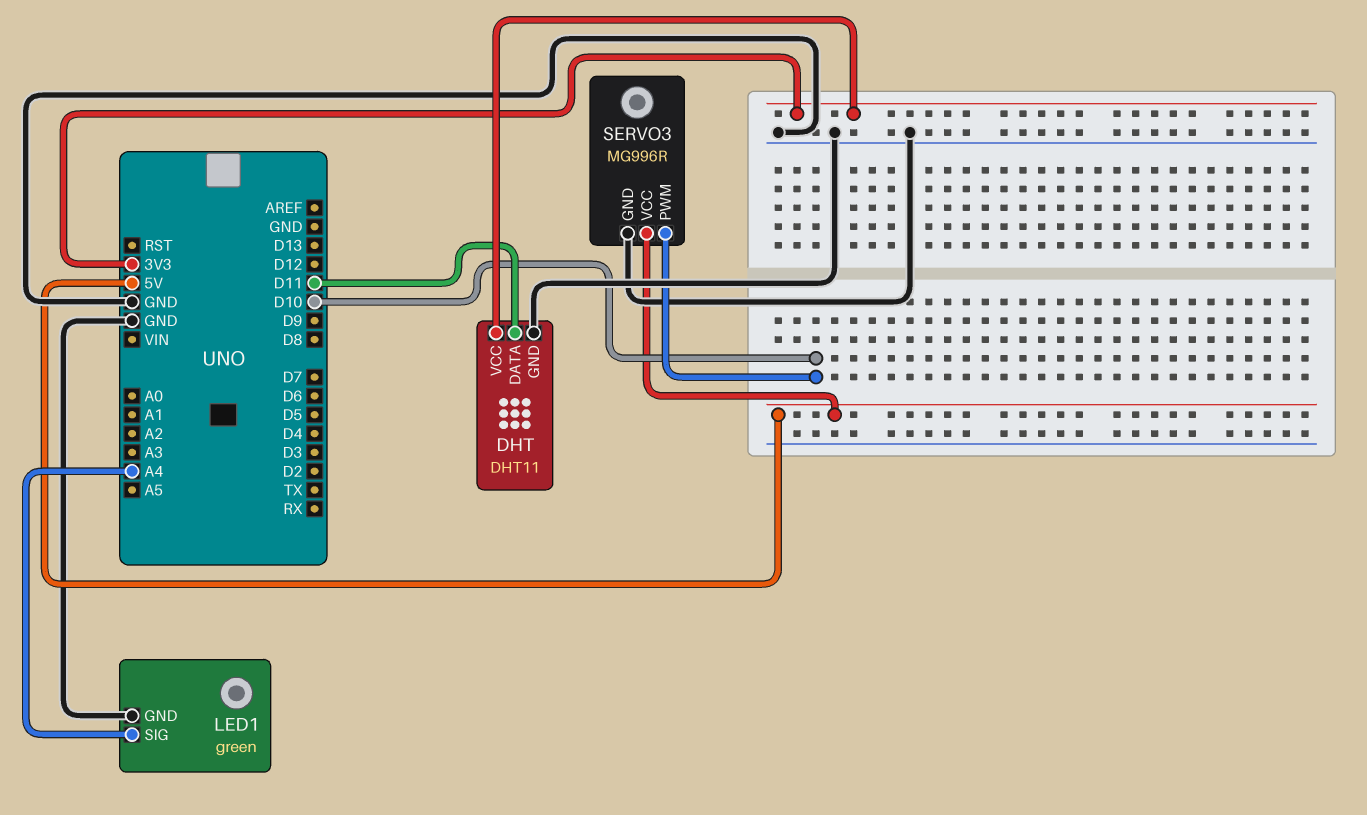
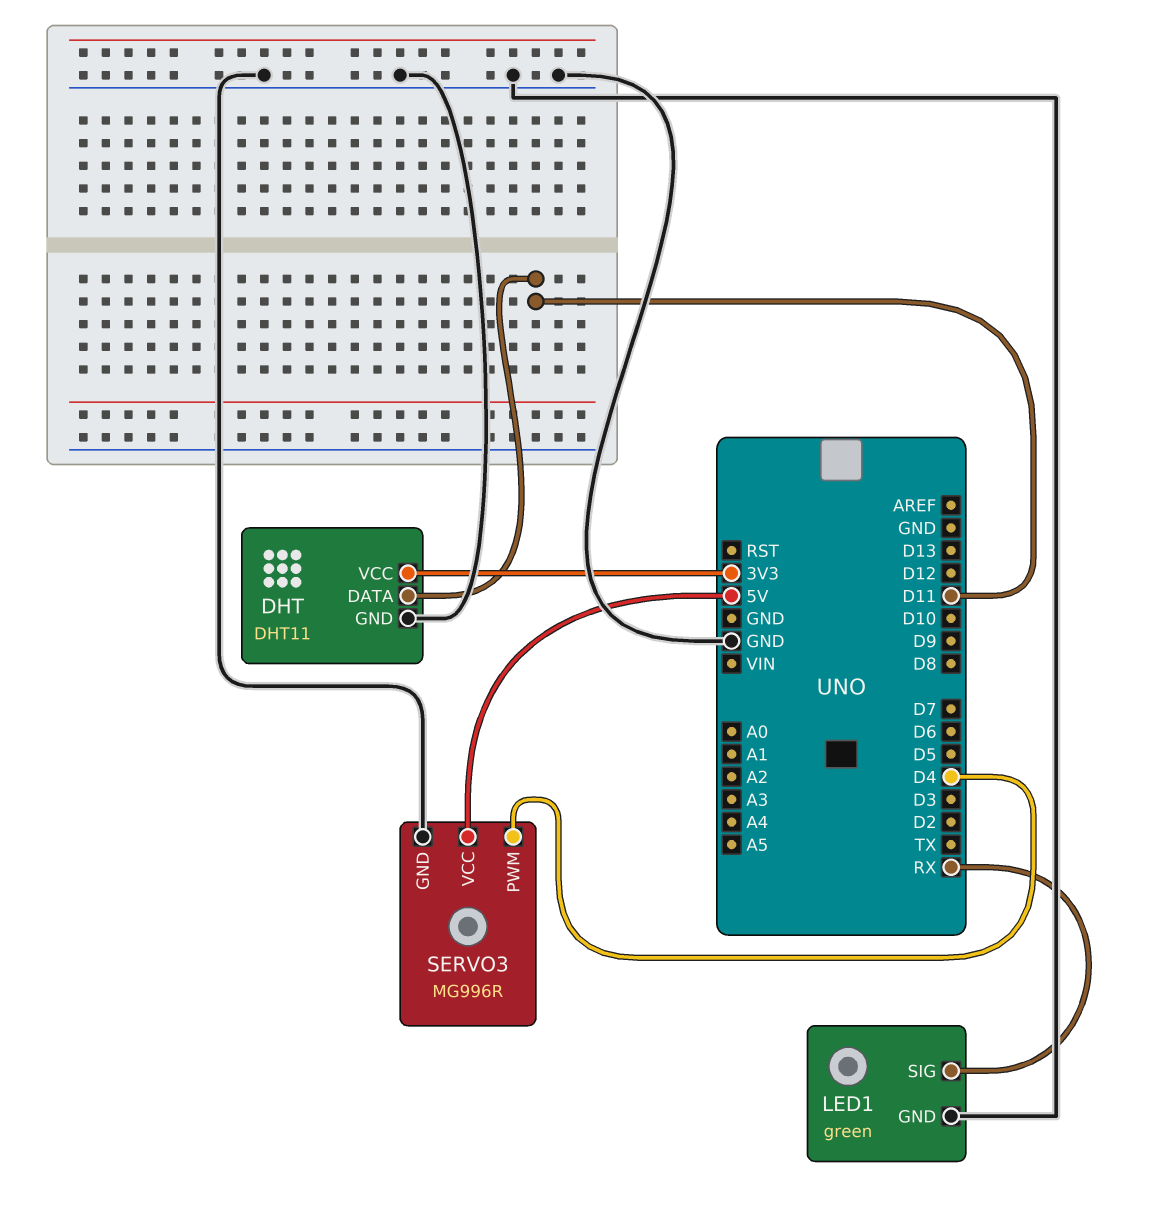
LED1 pin SIG: A4 -> RX
SERVO3 pin PWM: D10 -> D4

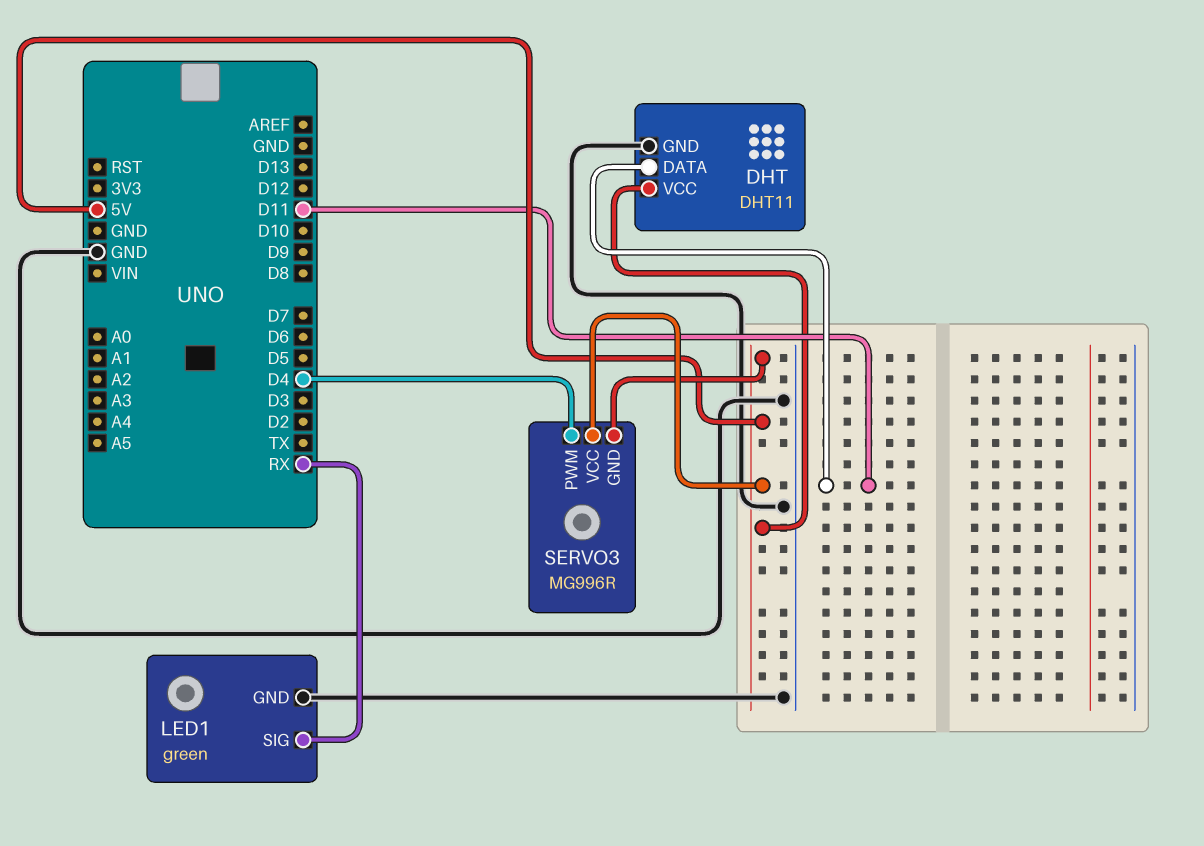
DHT pin VCC: 3V3 -> 5V
SERVO3 pin GND: GND -> 5V

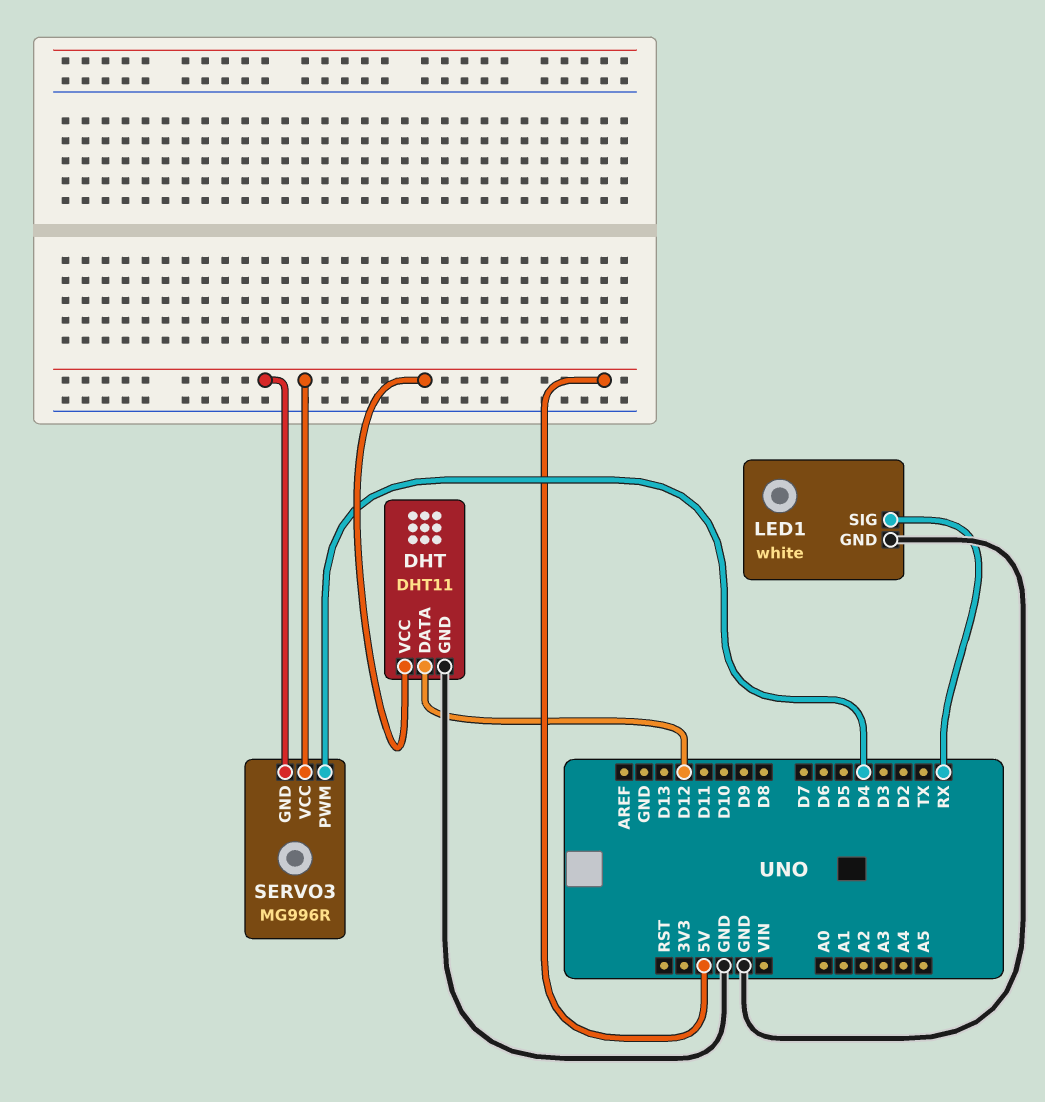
DHT pin DATA: D11 -> D12
LED1: green -> white

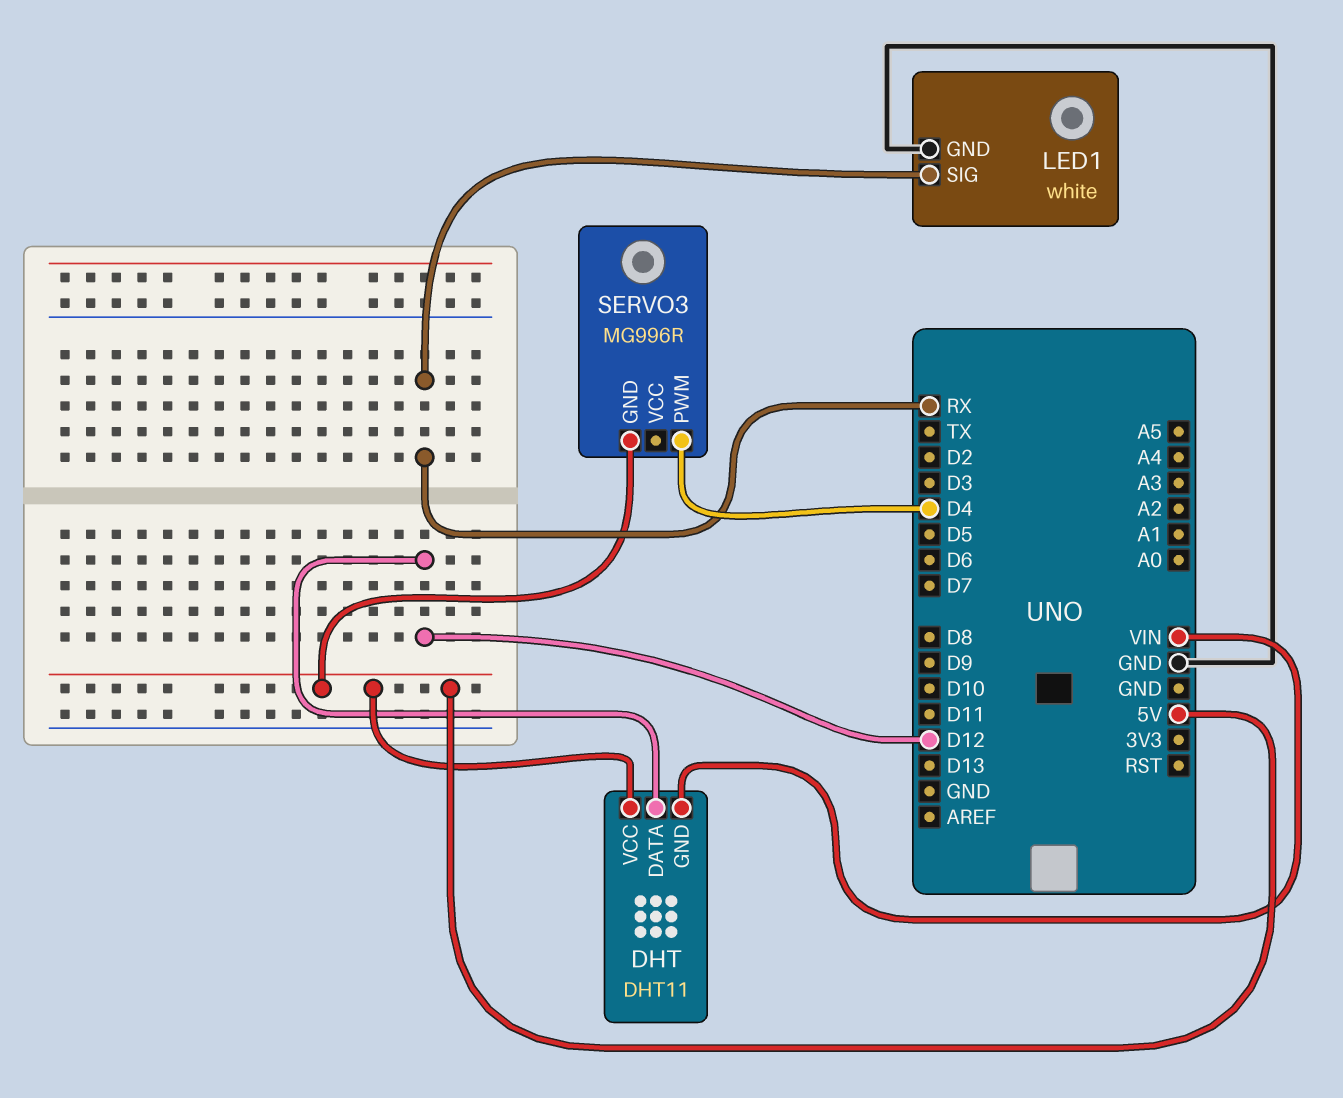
DHT pin GND: GND -> VIN
SERVO3 pin VCC: 5V -> none

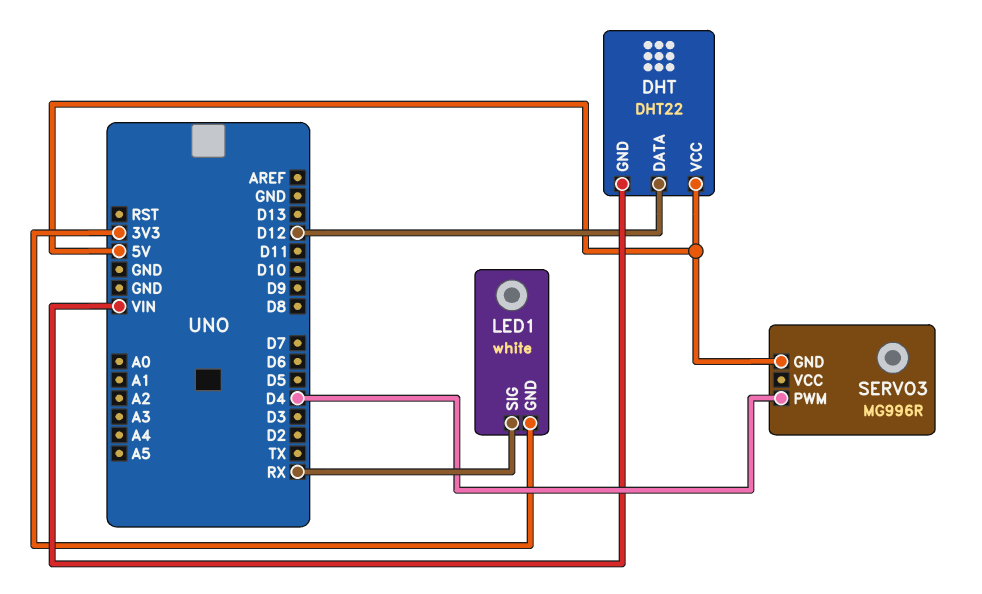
DHT: DHT11 -> DHT22
LED1 pin GND: GND -> 3V3

